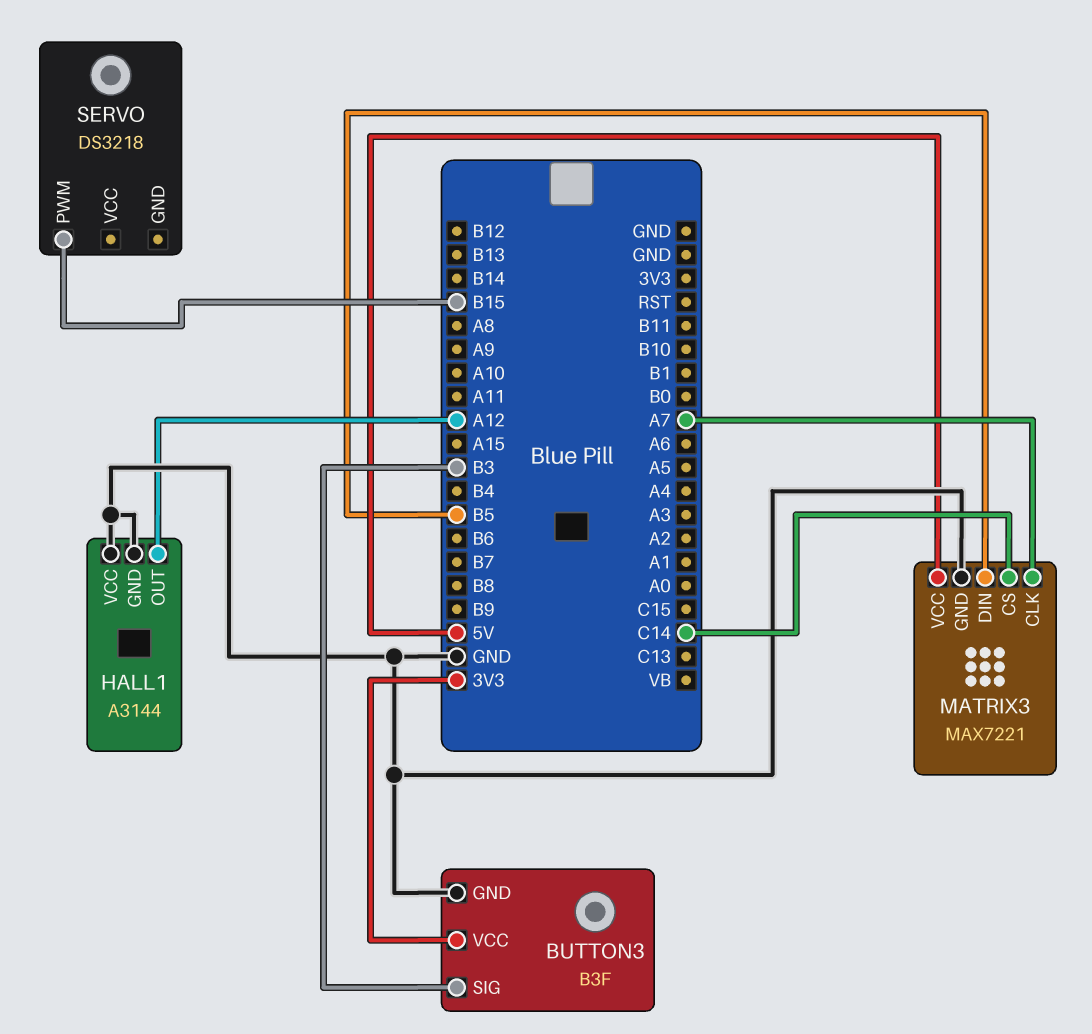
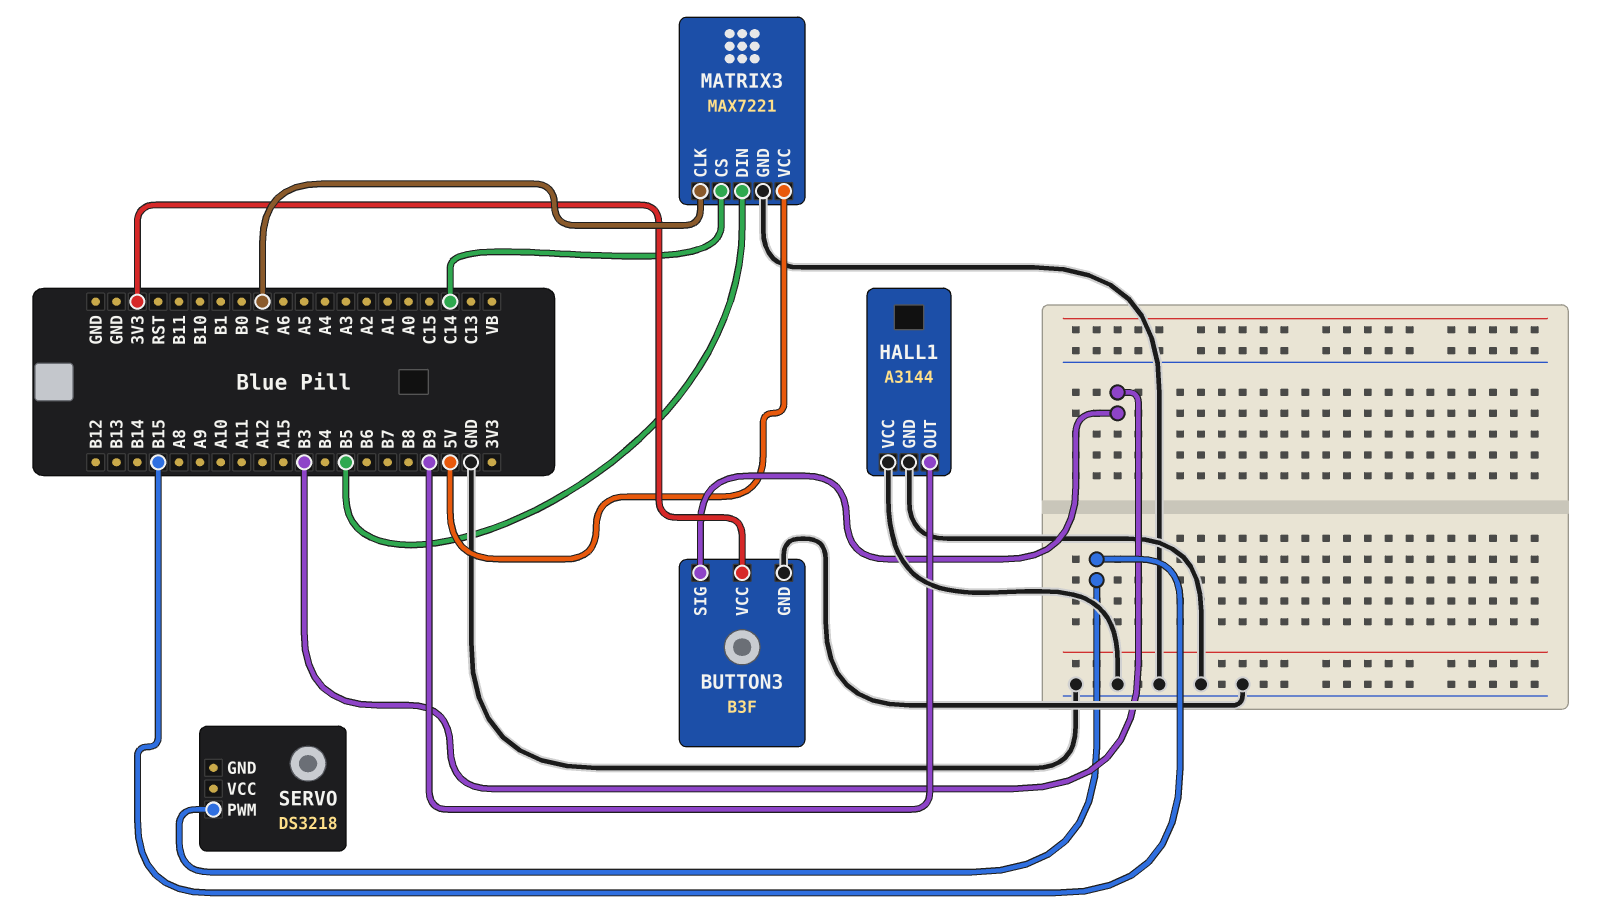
HALL1 pin OUT: A12 -> B9

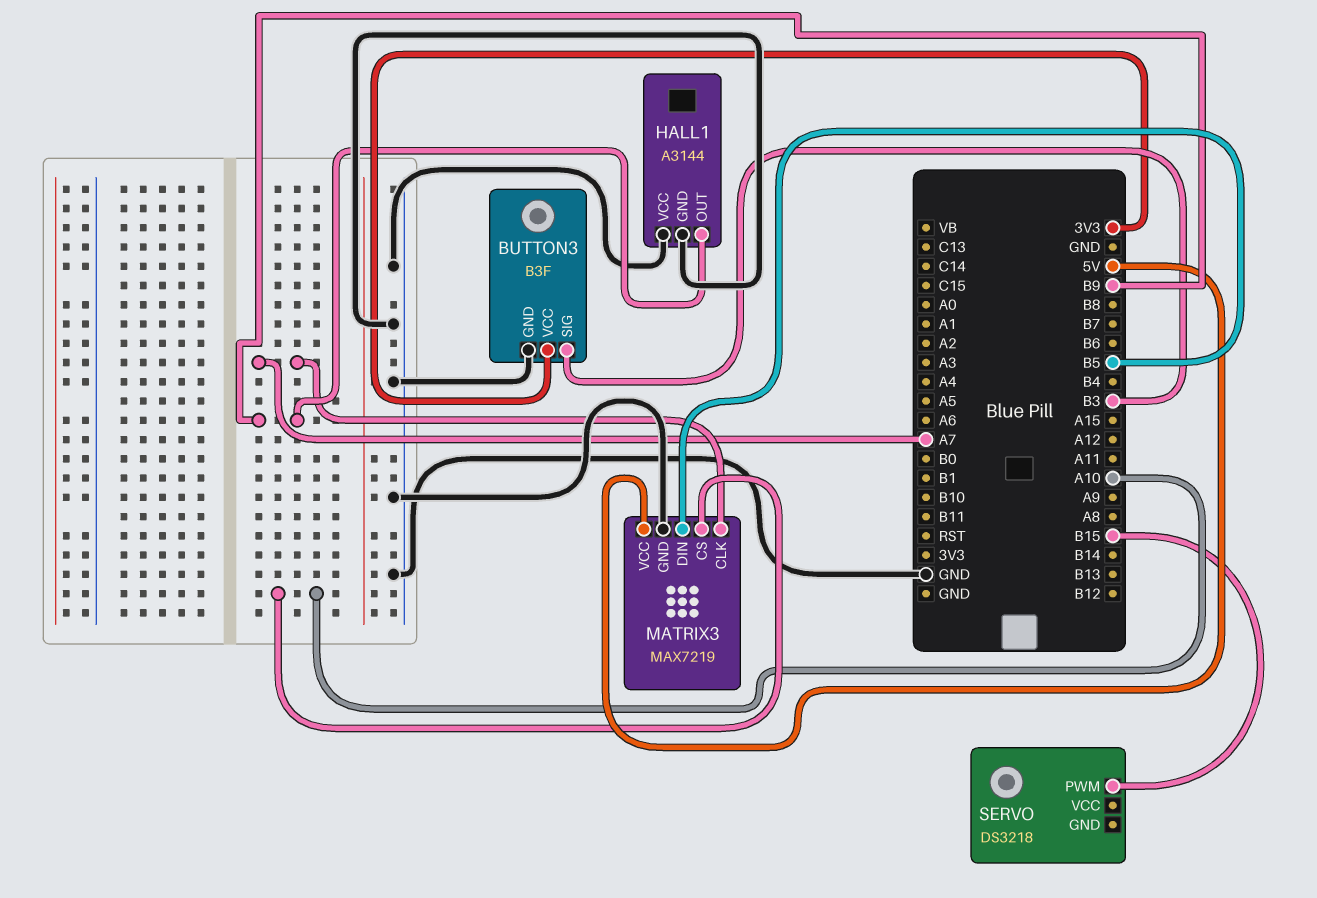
MATRIX3: MAX7221 -> MAX7219
MATRIX3 pin CS: C14 -> A10

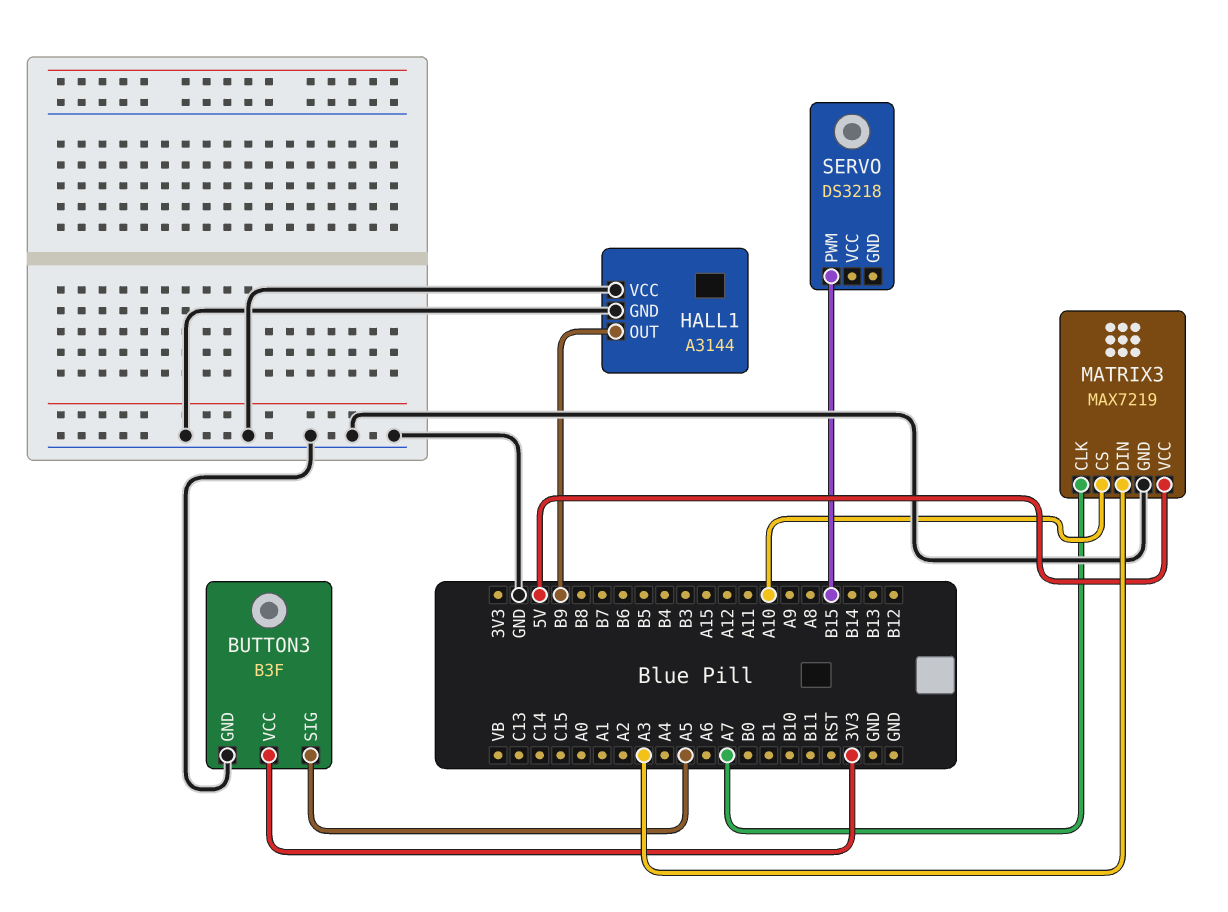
BUTTON3 pin SIG: B3 -> A5
MATRIX3 pin DIN: B5 -> A3

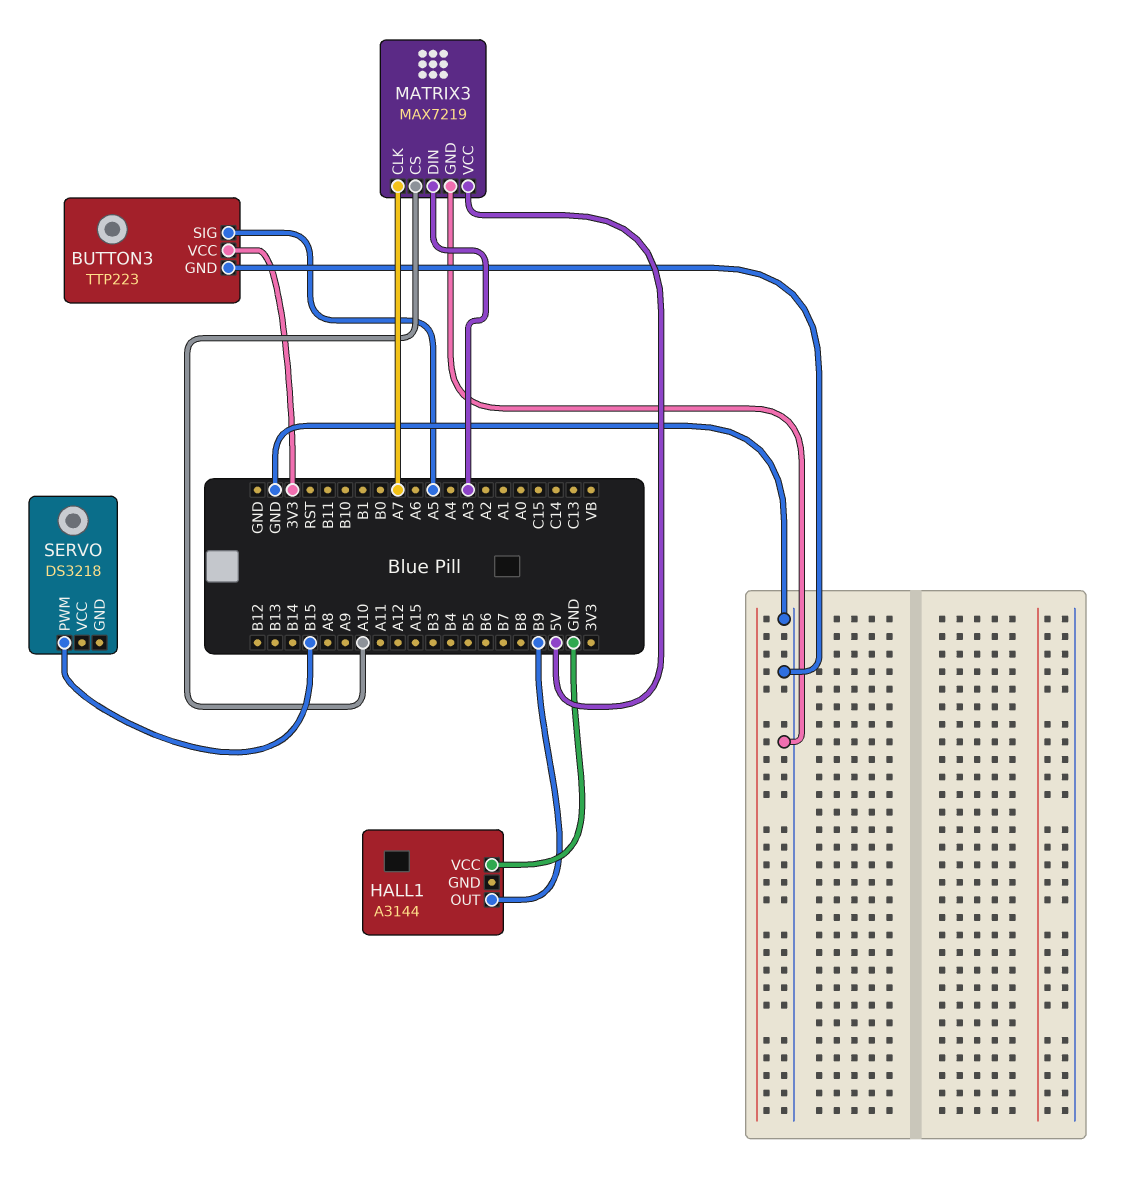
BUTTON3: B3F -> TTP223
HALL1 pin GND: GND -> none

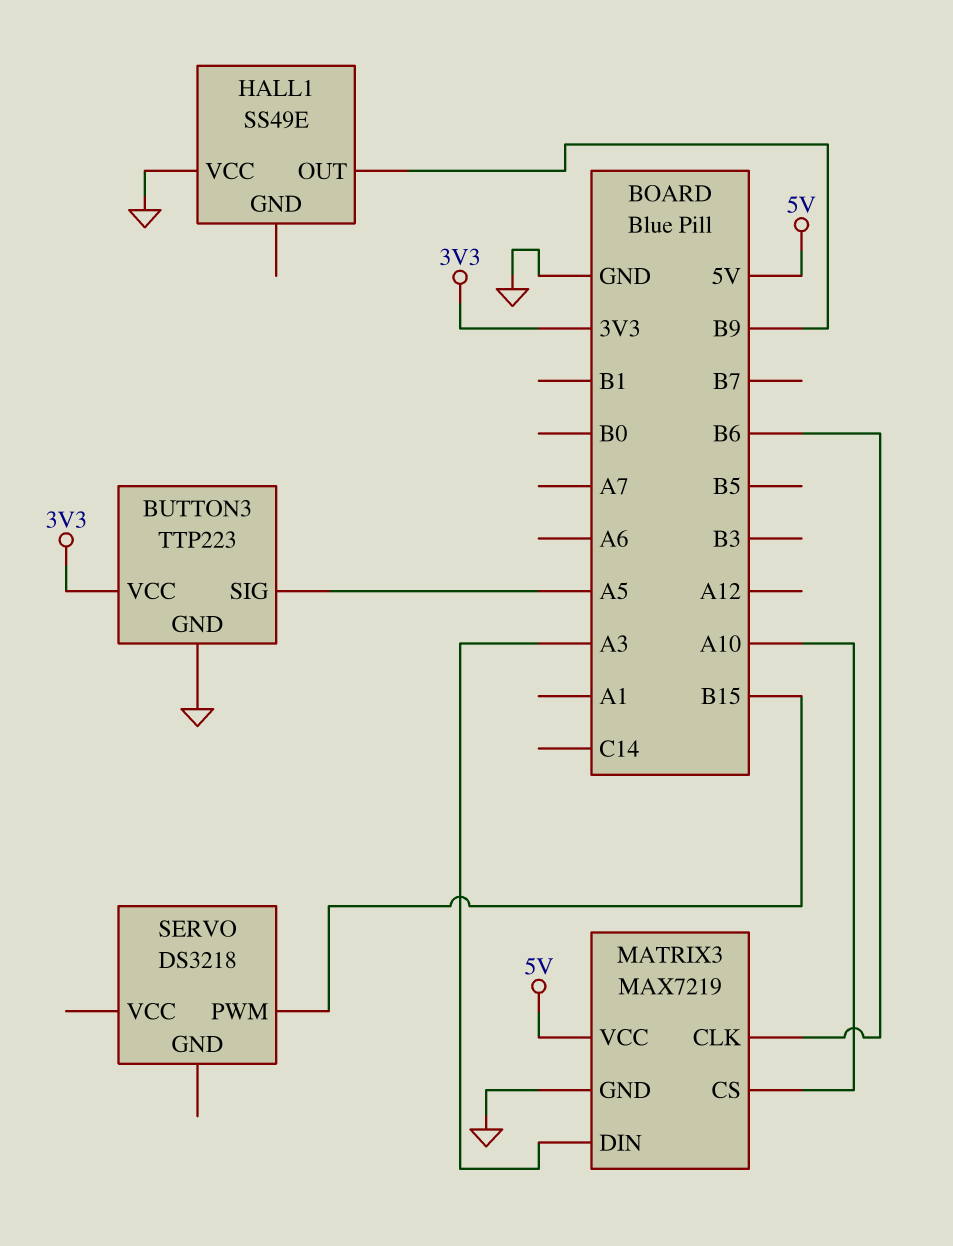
HALL1: A3144 -> SS49E
MATRIX3 pin CLK: A7 -> B6

